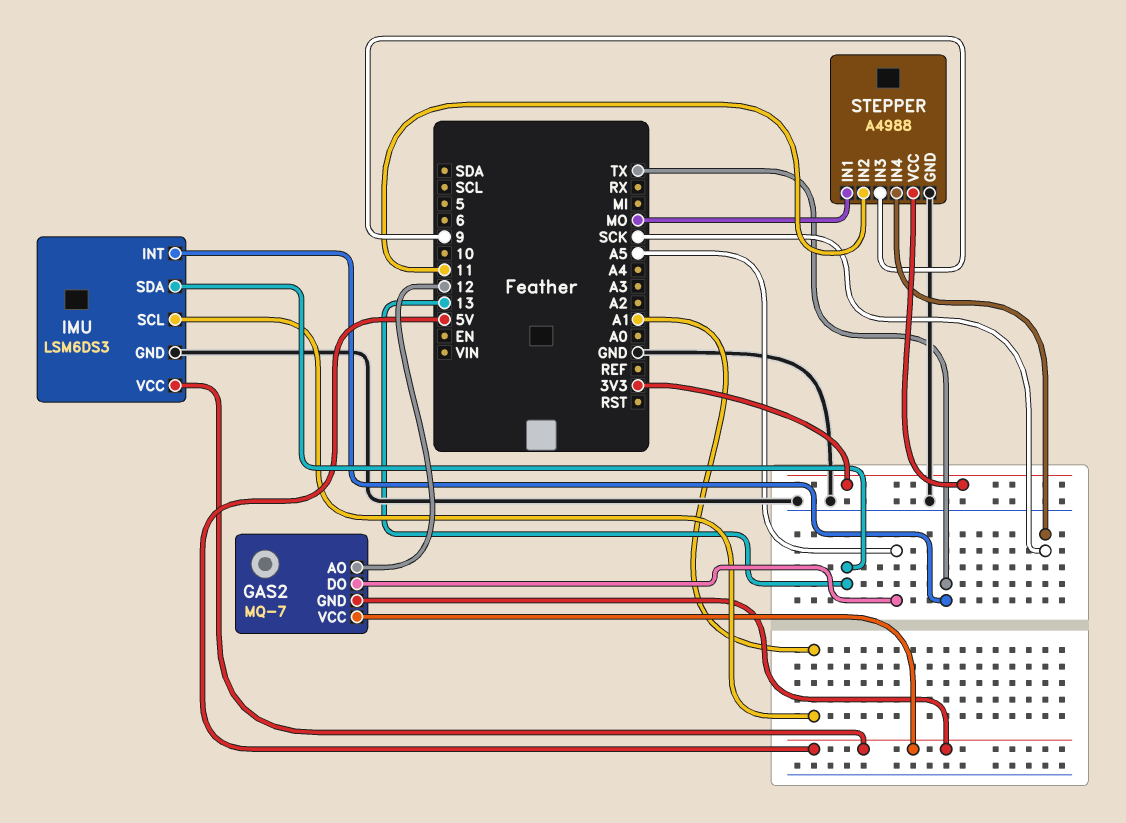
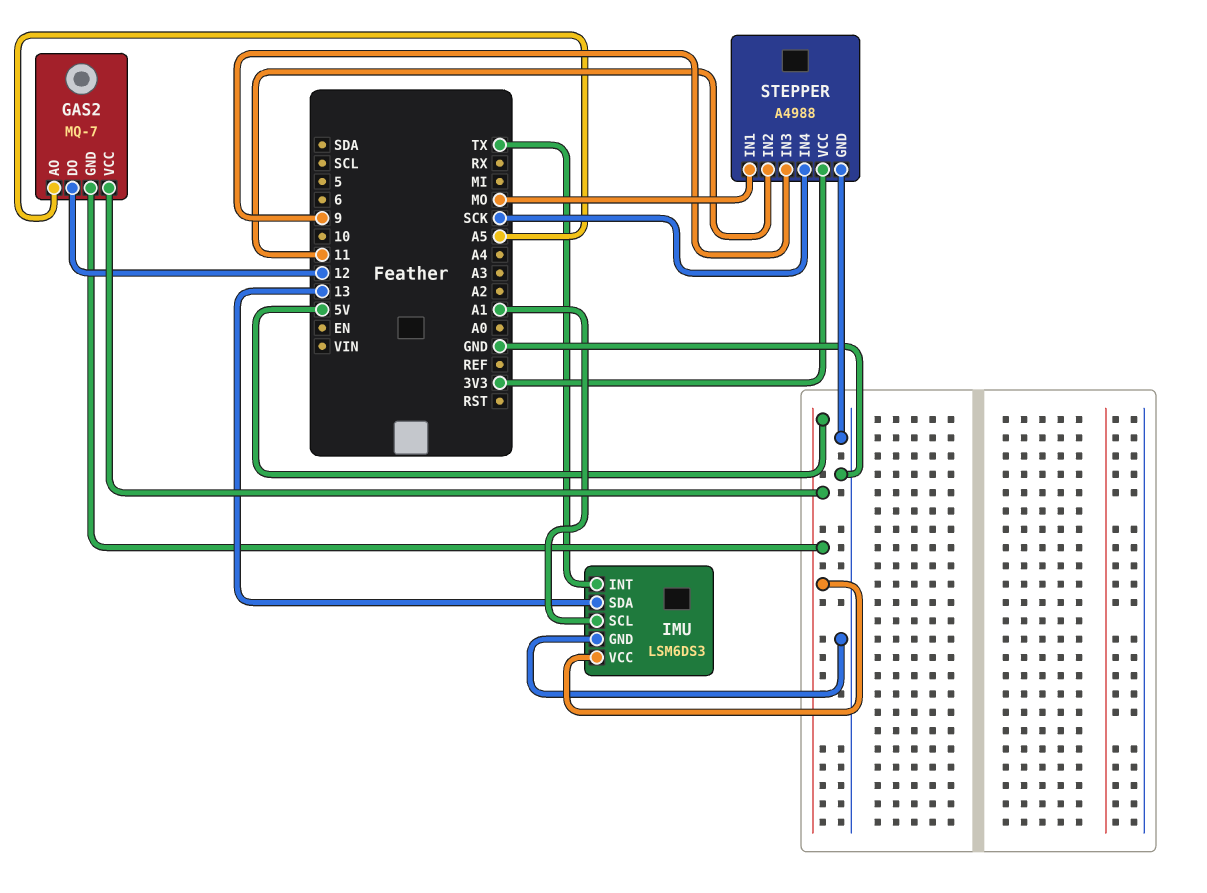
GAS2 pin AO: 12 -> A5
GAS2 pin DO: A5 -> 12

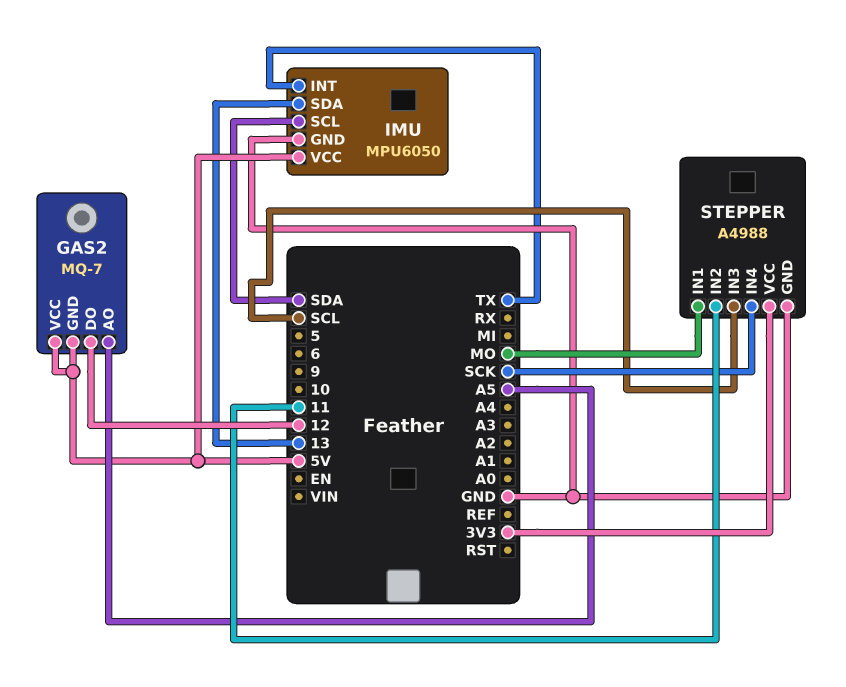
IMU: LSM6DS3 -> MPU6050
IMU pin SCL: A1 -> SDA
STEPPER pin IN3: 9 -> SCL

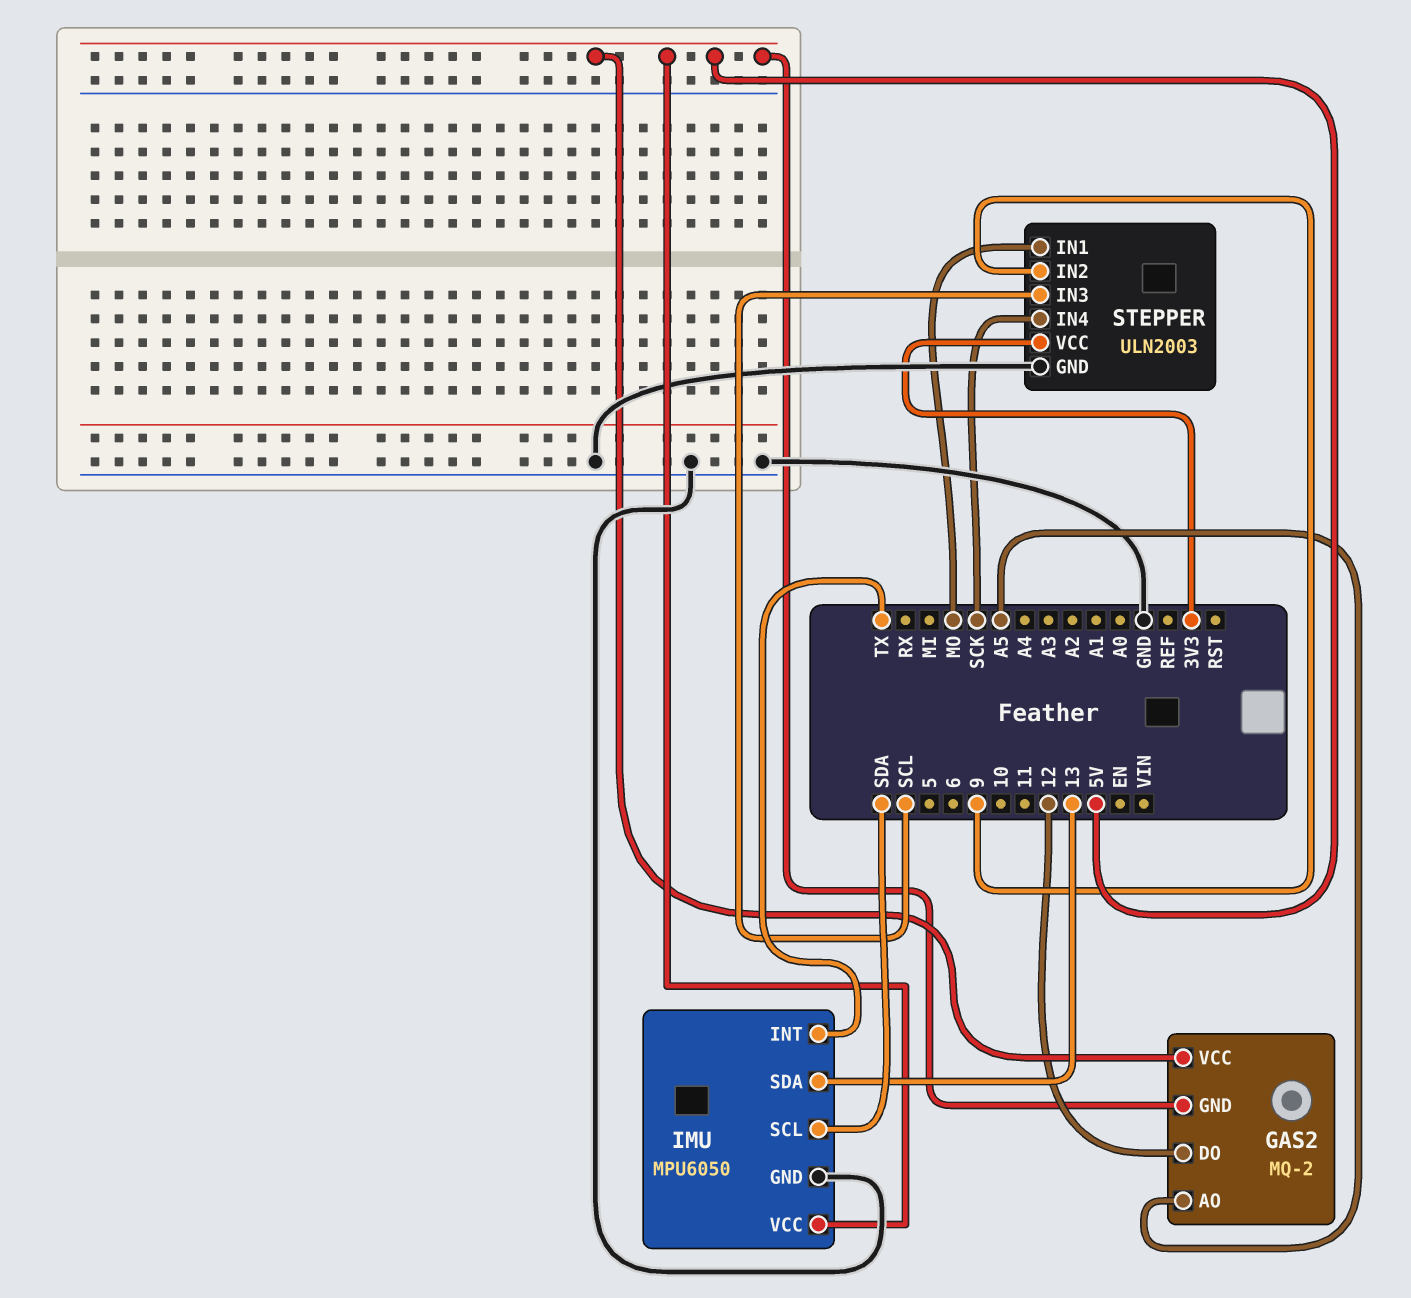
GAS2: MQ-7 -> MQ-2
STEPPER: A4988 -> ULN2003
STEPPER pin IN2: 11 -> 9

